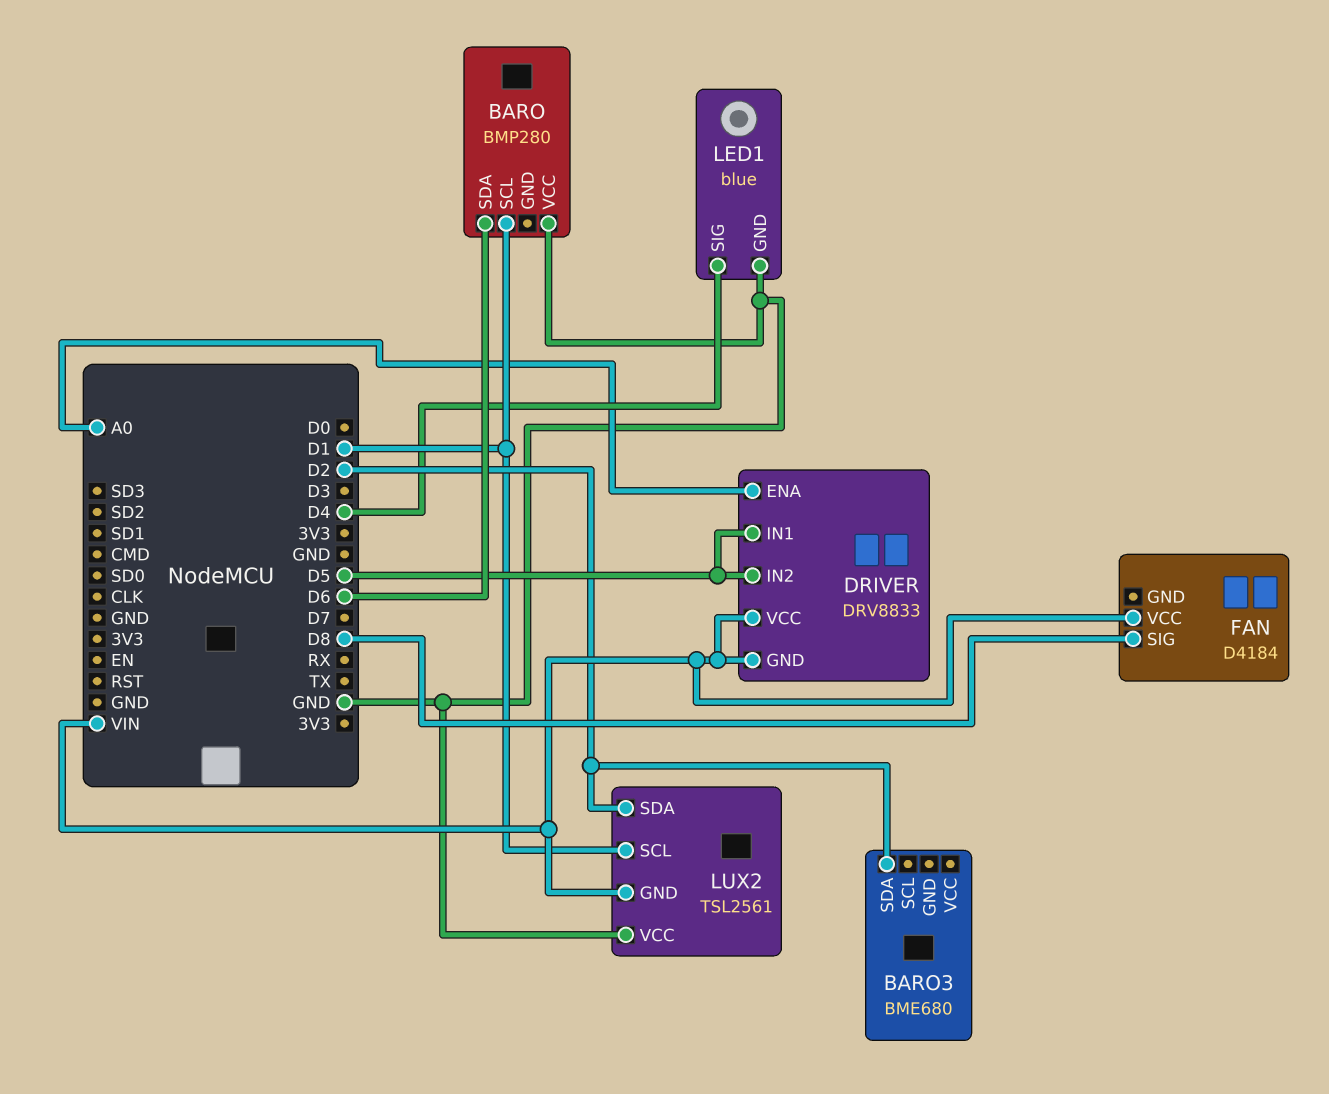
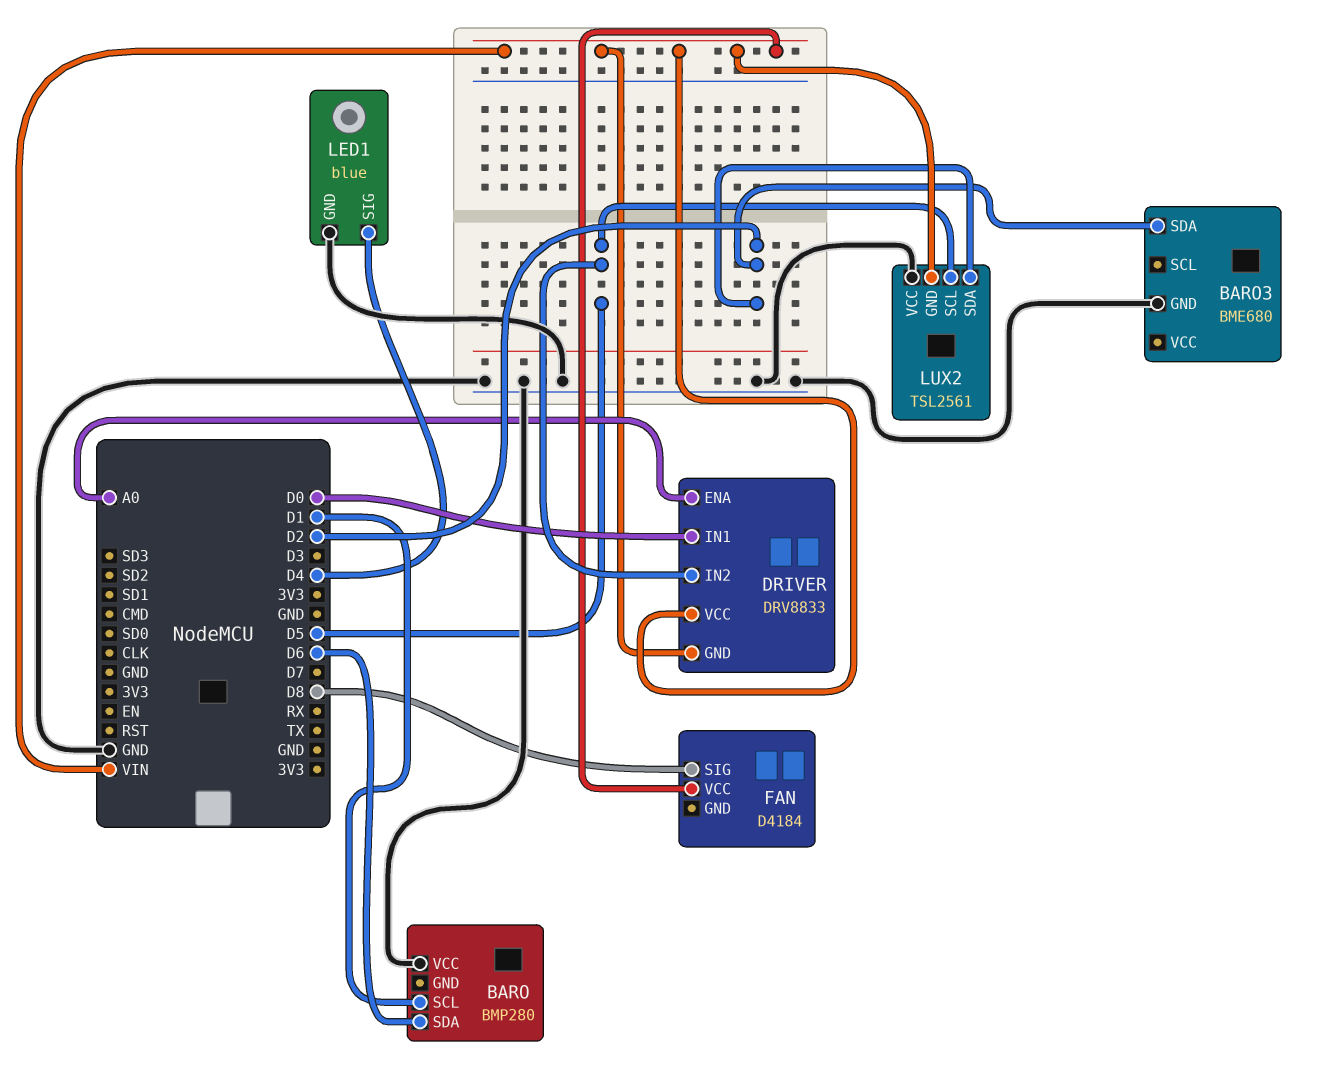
BARO3 pin GND: none -> GND
DRIVER pin IN1: D5 -> D0
LUX2 pin SCL: D1 -> D5

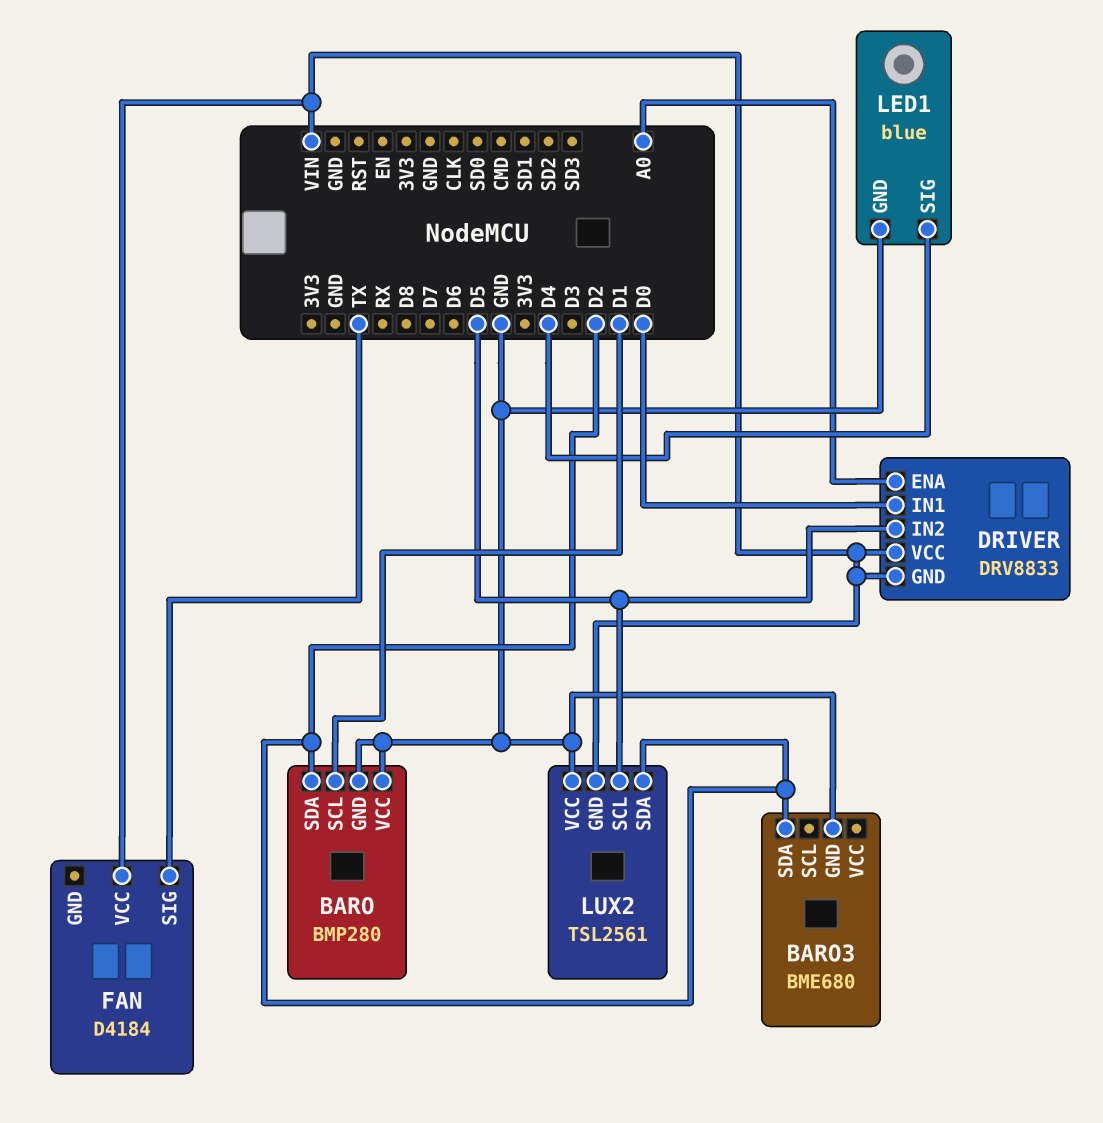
BARO pin GND: none -> GND
BARO pin SDA: D6 -> D2
FAN pin SIG: D8 -> TX

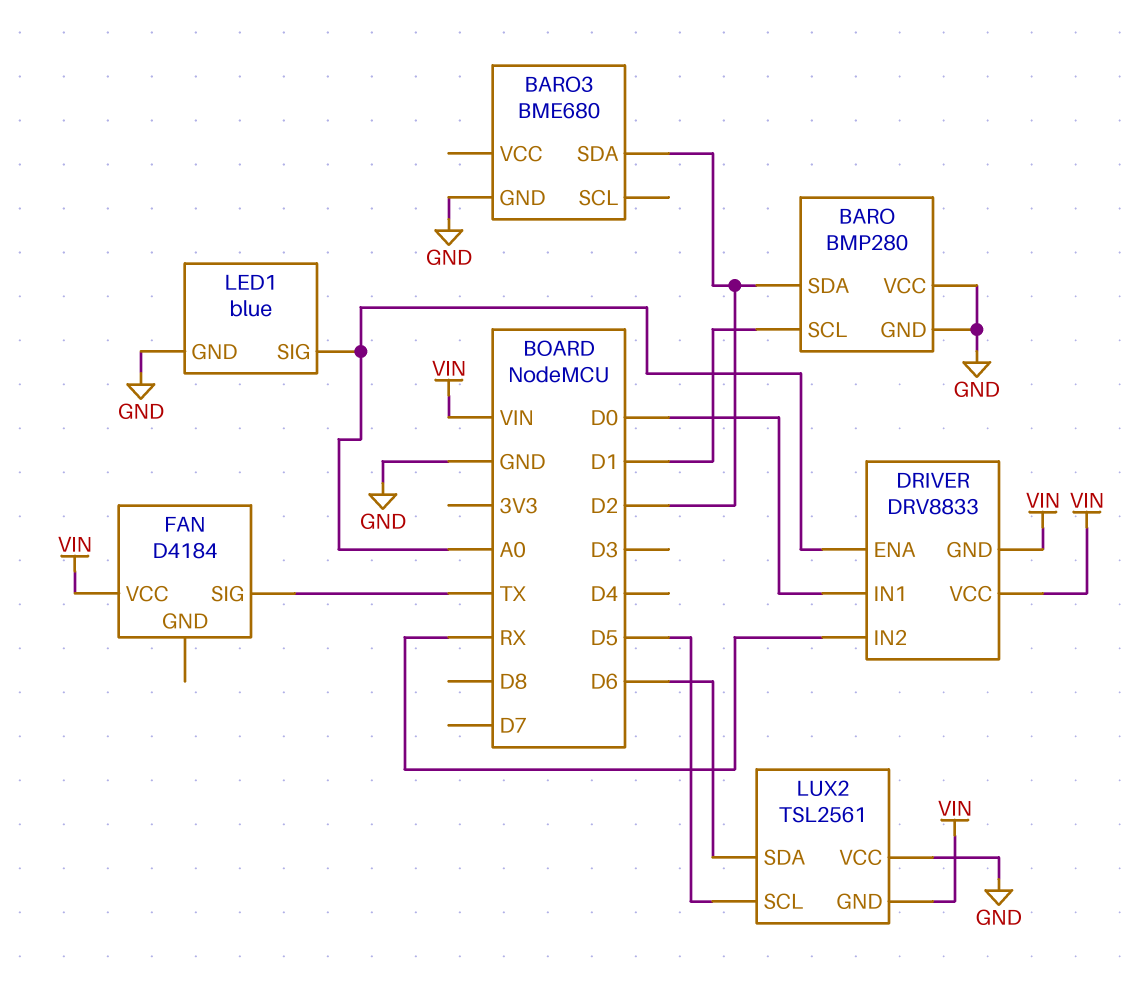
DRIVER pin IN2: D5 -> RX
LED1 pin SIG: D4 -> A0
LUX2 pin SDA: D2 -> D6

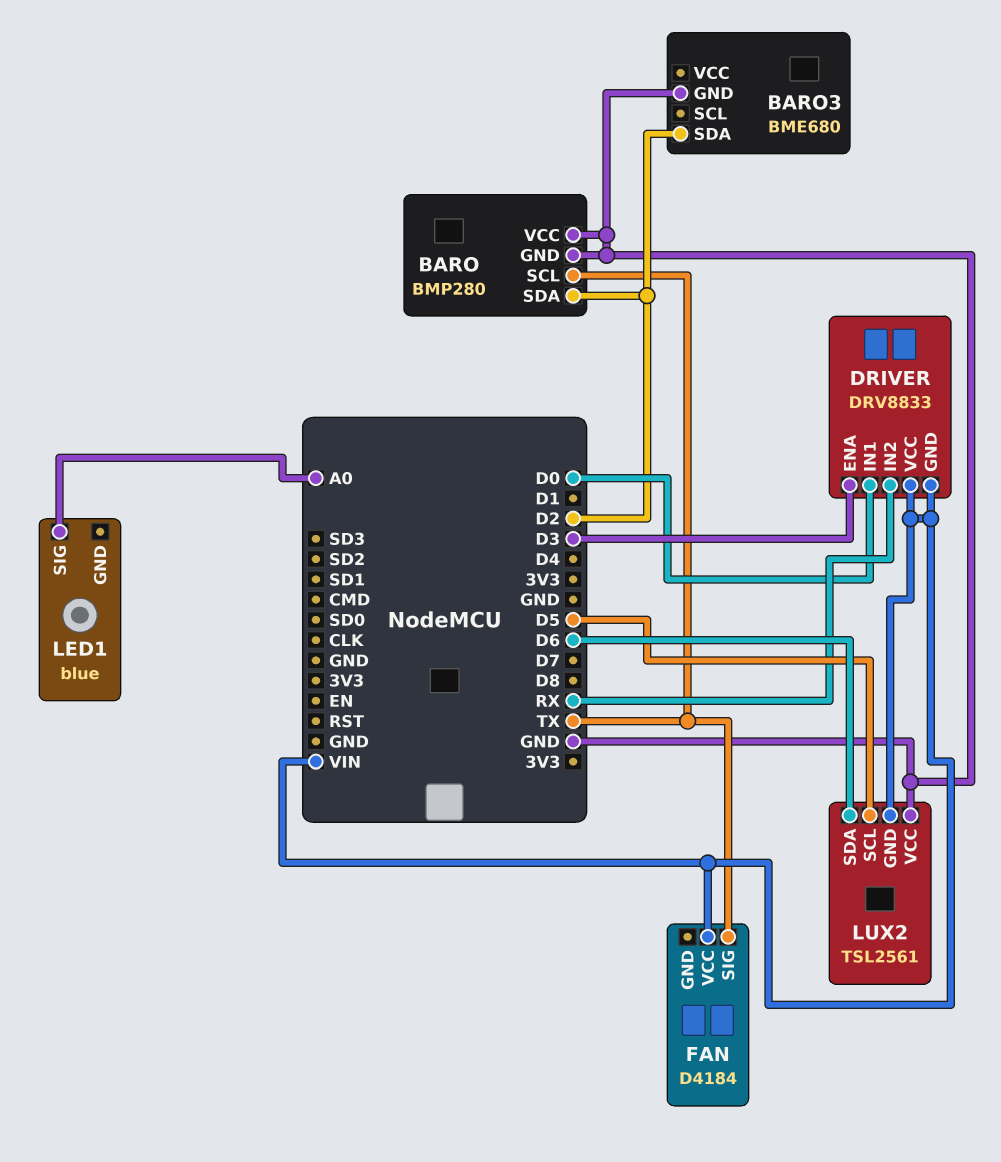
BARO pin SCL: D1 -> TX
DRIVER pin ENA: A0 -> D3
LED1 pin GND: GND -> none

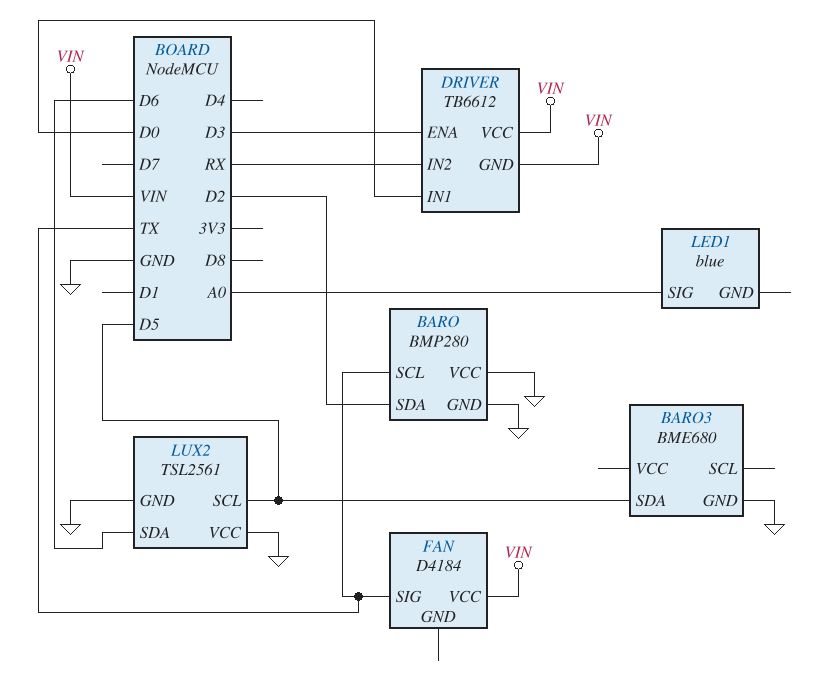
BARO3 pin SDA: D2 -> D5
DRIVER: DRV8833 -> TB6612
LUX2 pin GND: VIN -> GND

